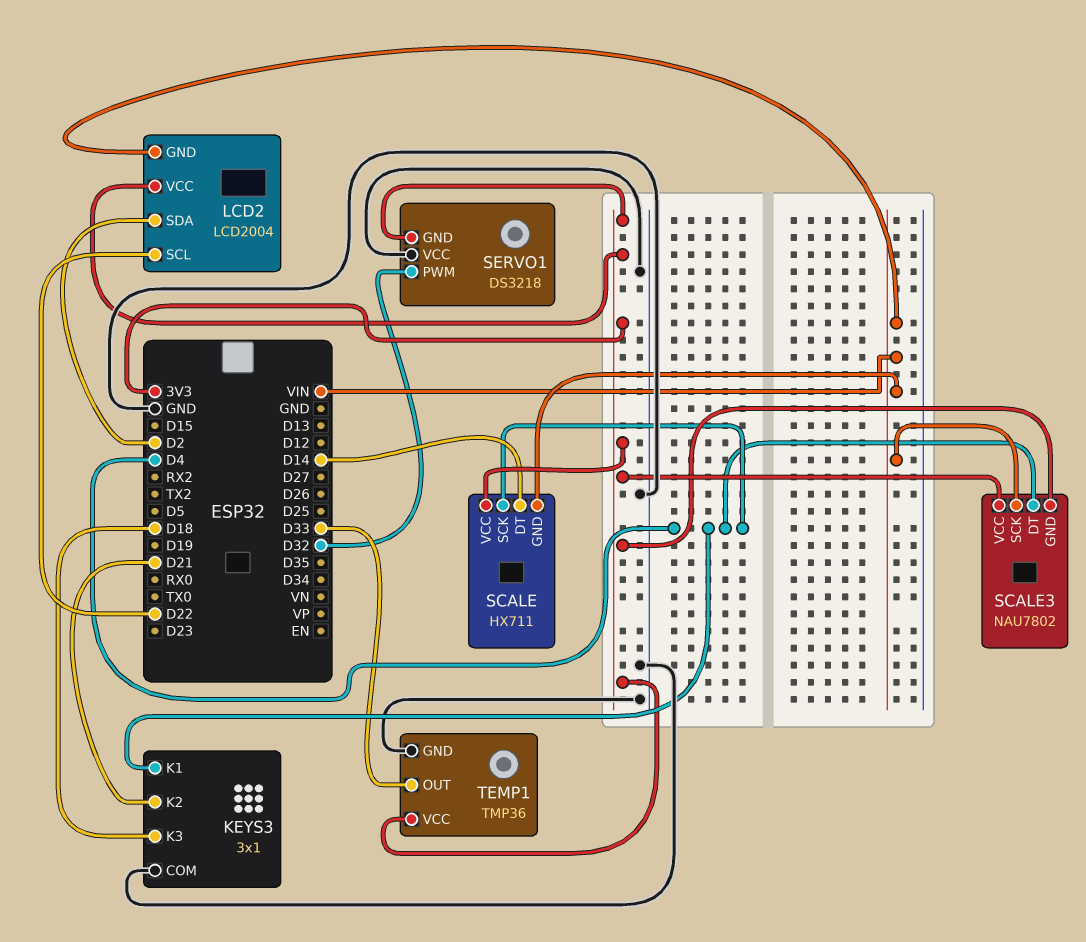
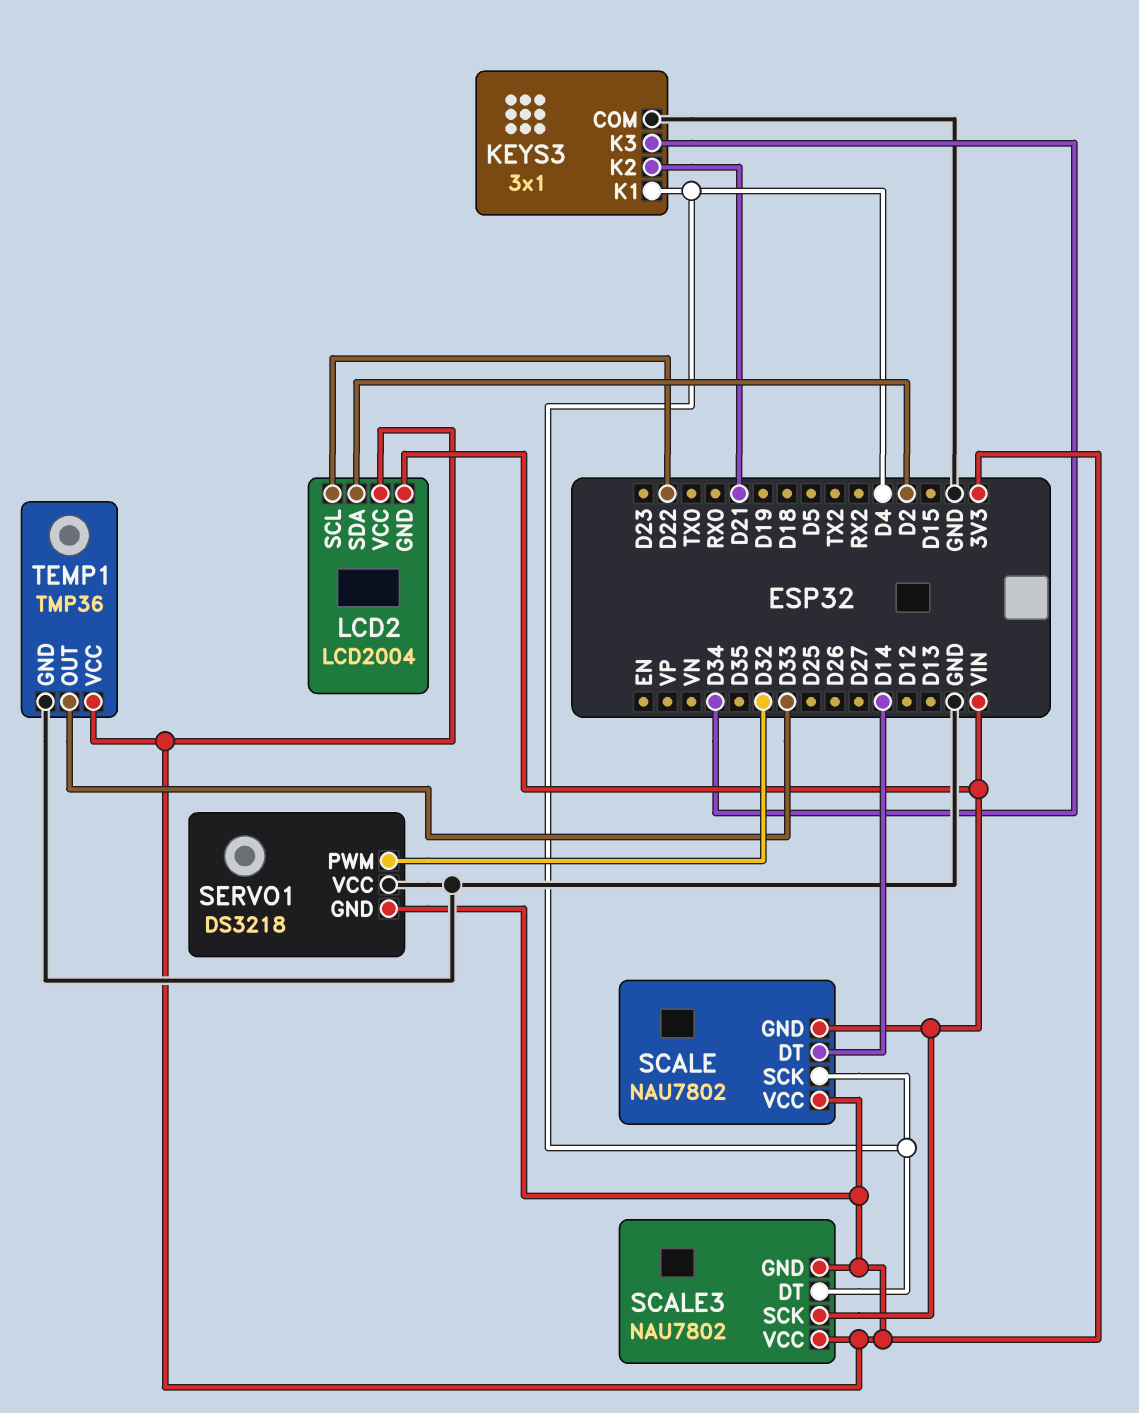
KEYS3 pin K3: D18 -> D34
SCALE: HX711 -> NAU7802

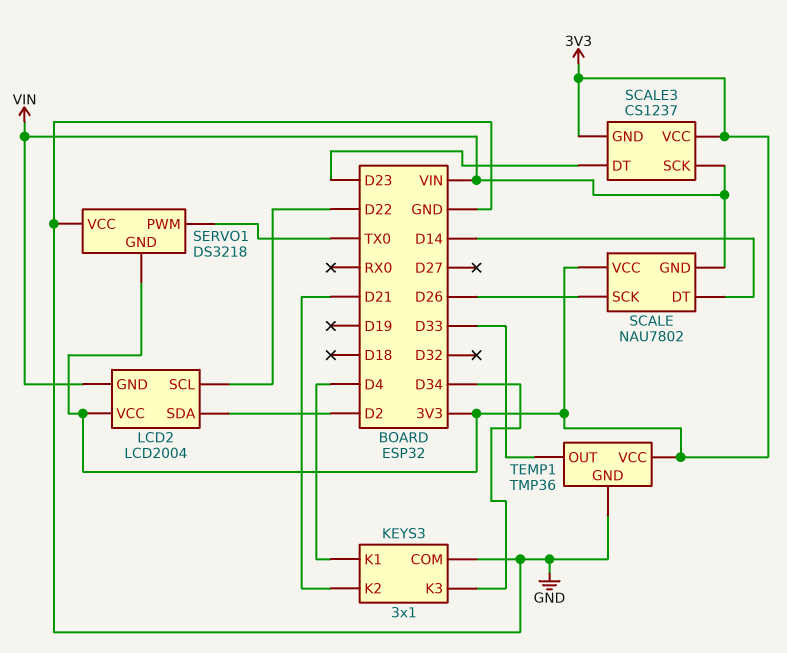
SCALE pin SCK: D4 -> D26
SCALE3: NAU7802 -> CS1237
SCALE3 pin DT: D4 -> D23
SERVO1 pin PWM: D32 -> TX0

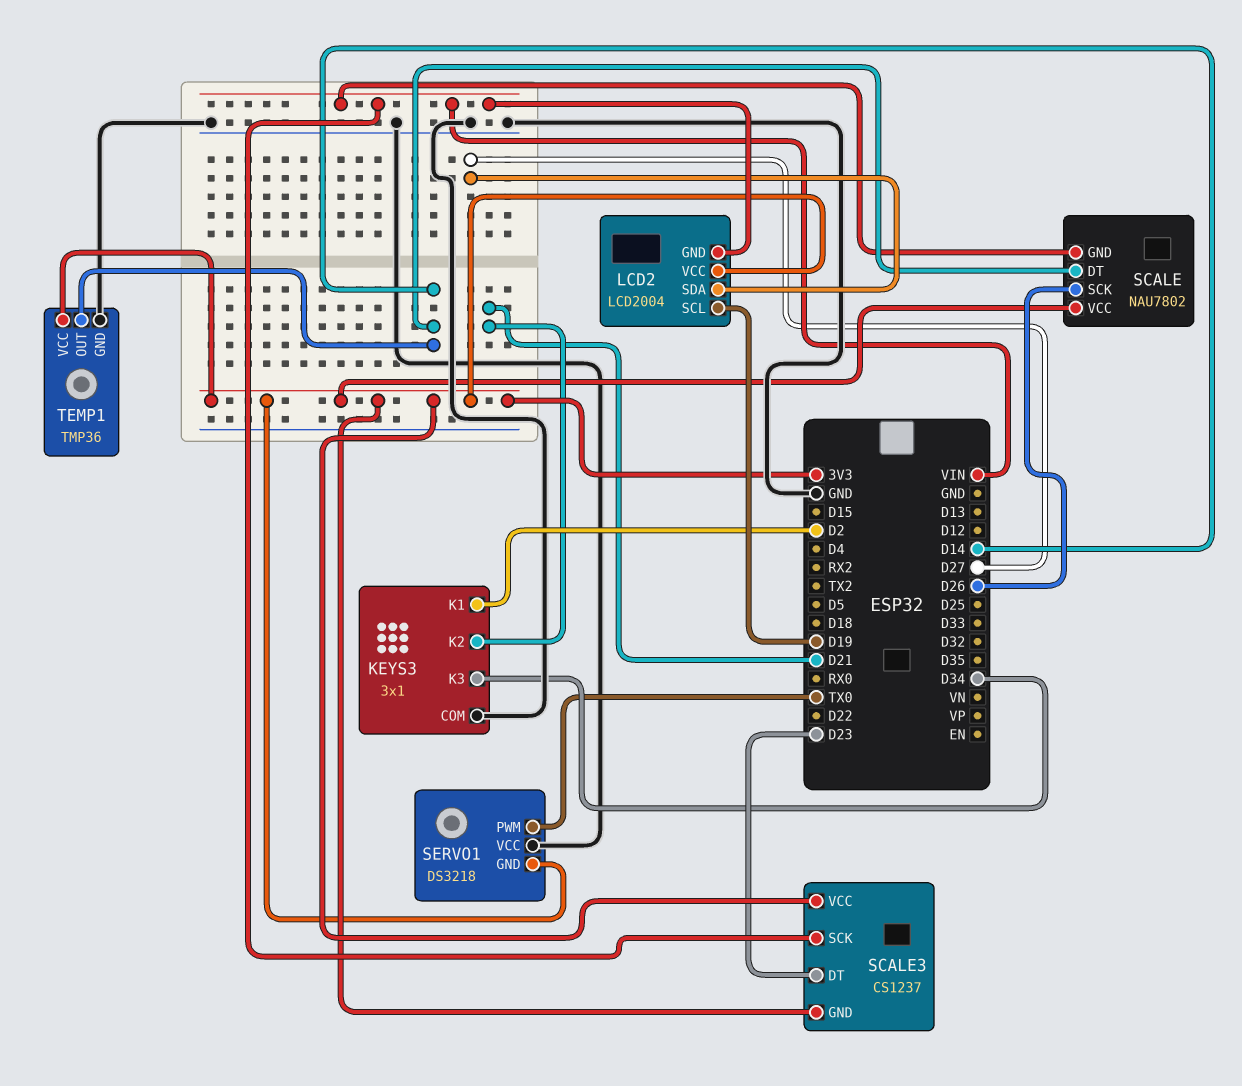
KEYS3 pin K1: D4 -> D2
LCD2 pin SCL: D22 -> D19
LCD2 pin SDA: D2 -> D27
TEMP1 pin OUT: D33 -> D14

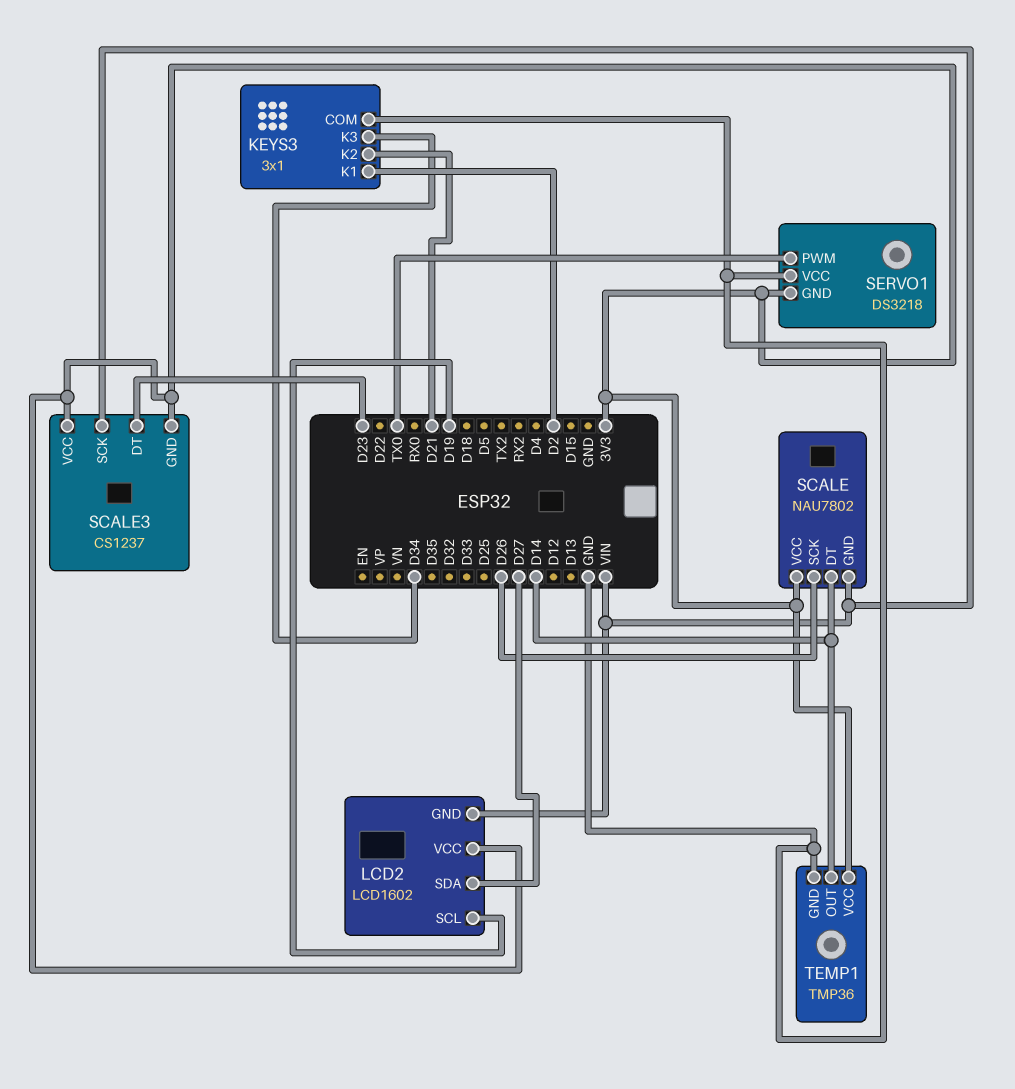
LCD2: LCD2004 -> LCD1602

